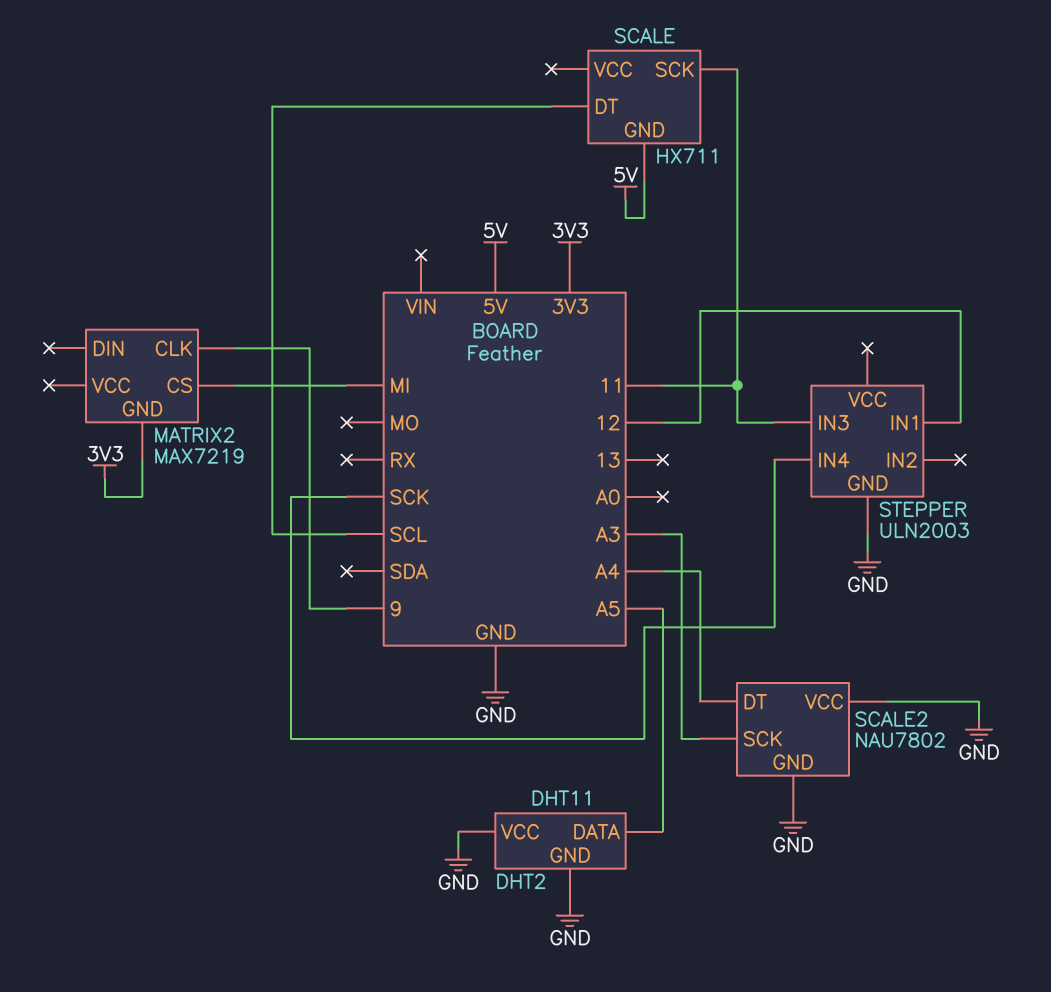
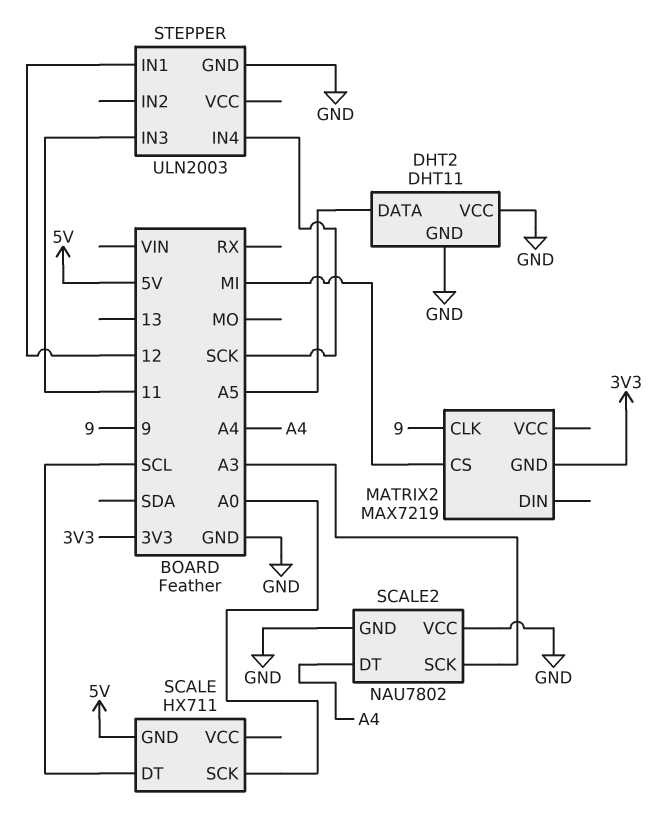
SCALE pin SCK: 11 -> A0

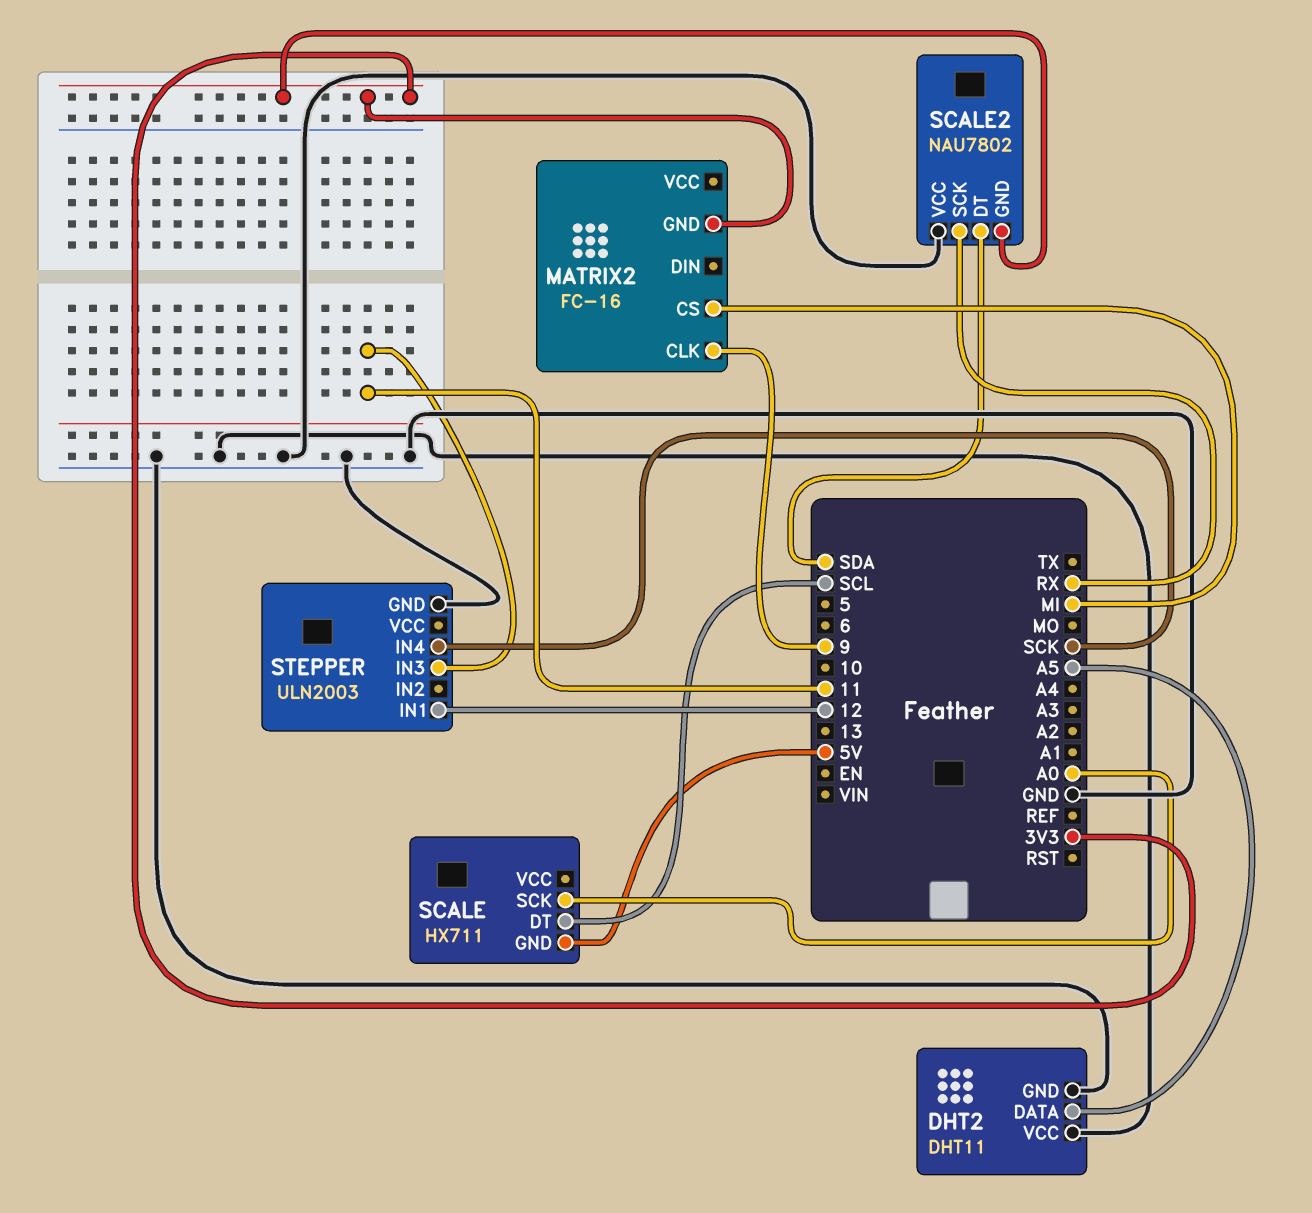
MATRIX2: MAX7219 -> FC-16
SCALE2 pin DT: A4 -> SDA
SCALE2 pin GND: GND -> 3V3
SCALE2 pin SCK: A3 -> RX

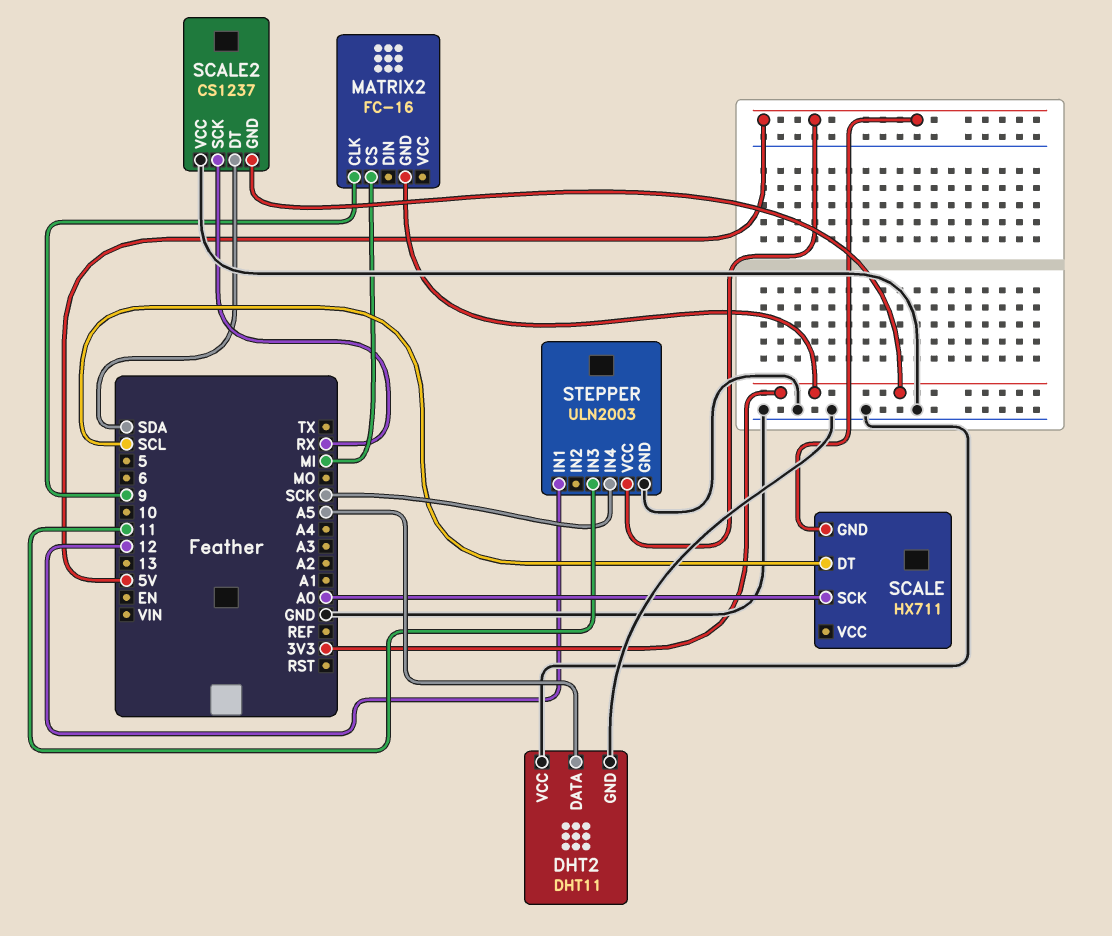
SCALE2: NAU7802 -> CS1237
STEPPER pin VCC: none -> 5V

